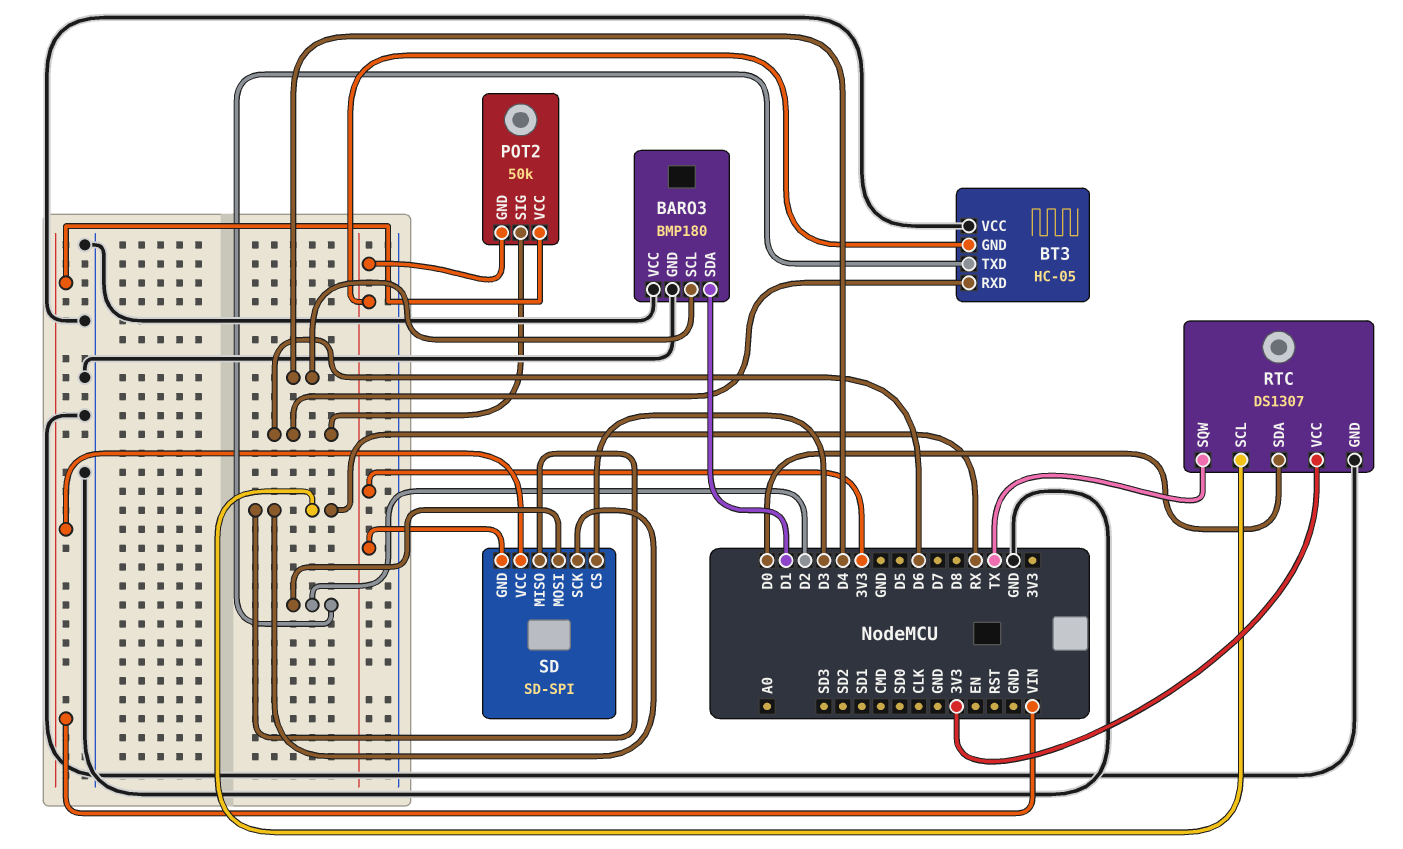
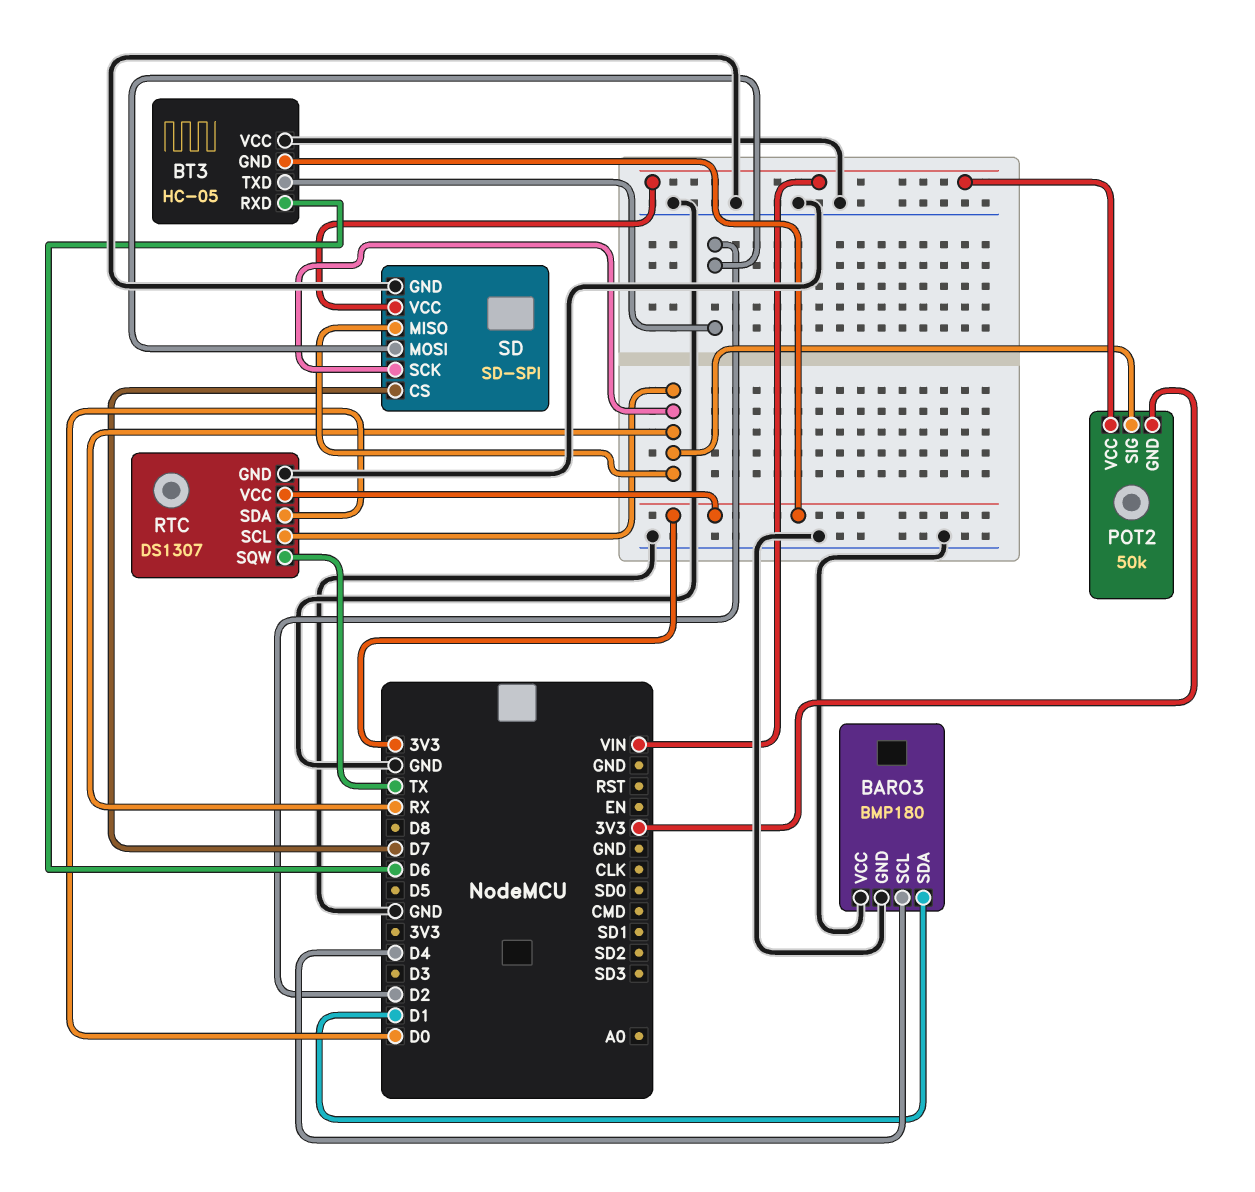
POT2 pin SIG: D6 -> RX
SD pin CS: D3 -> D7
SD pin GND: 3V3 -> GND

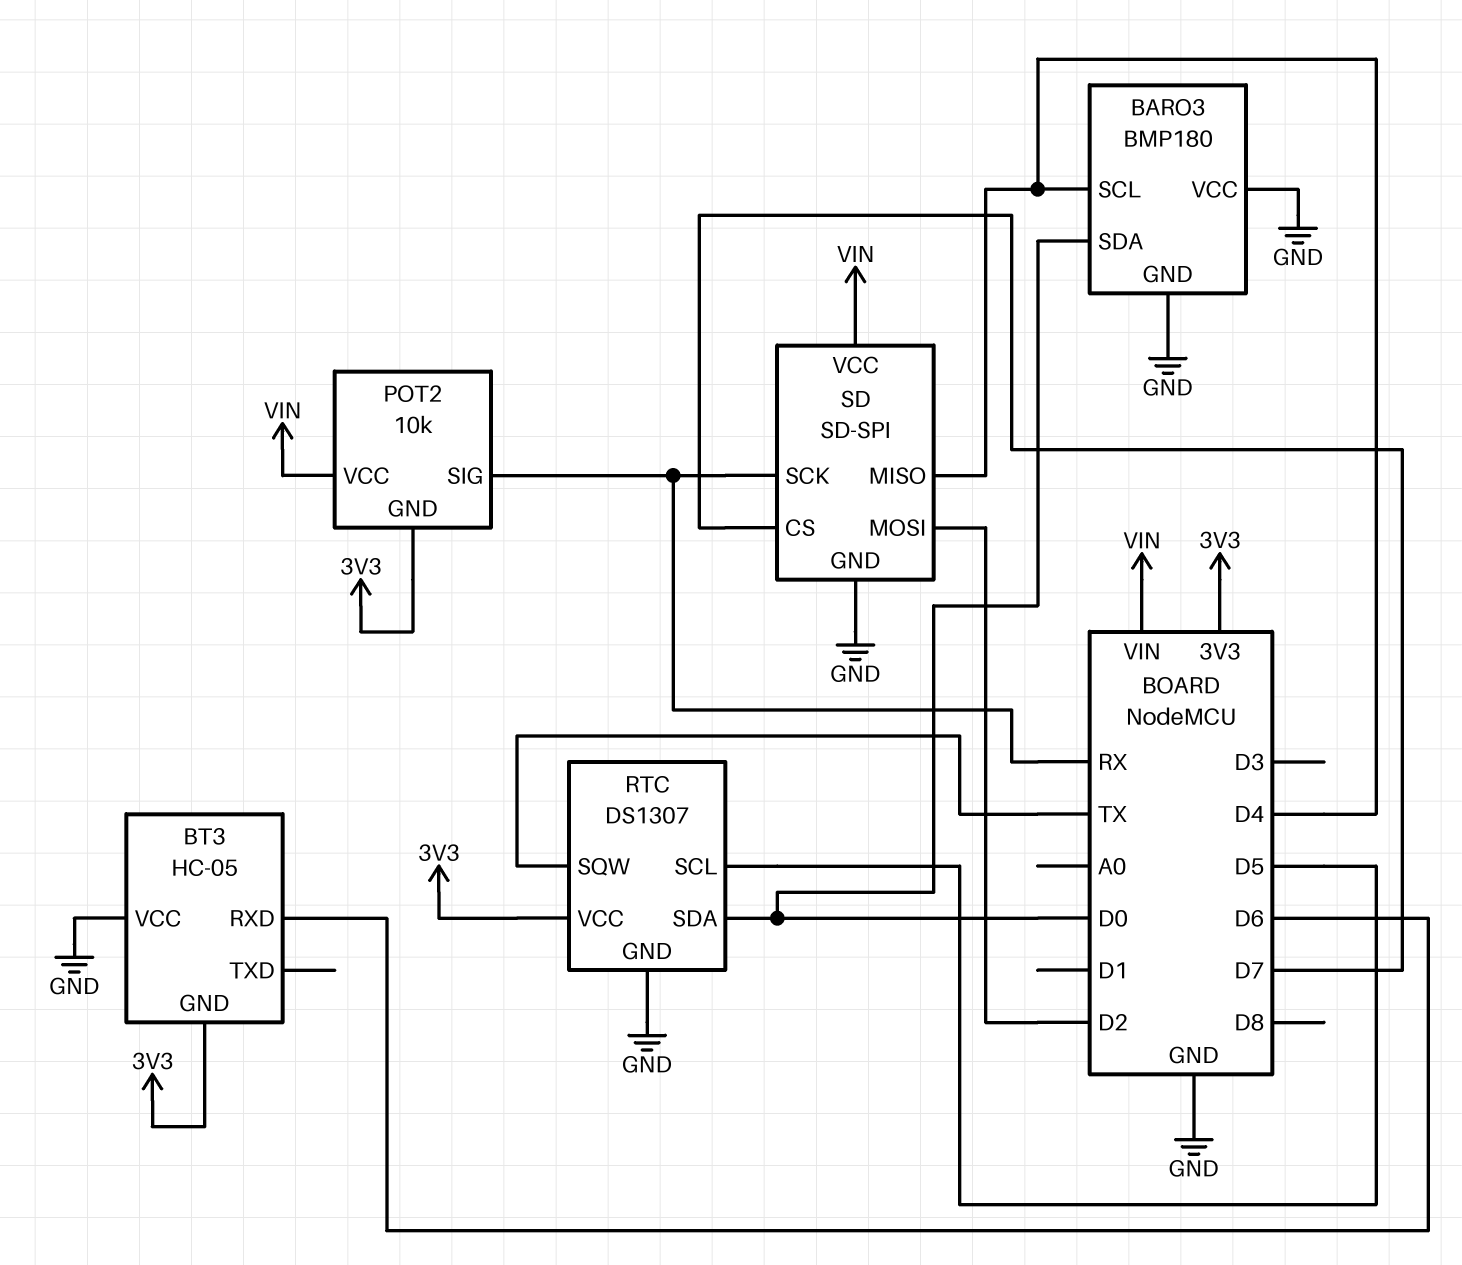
BARO3 pin SDA: D1 -> D0
BT3 pin TXD: D2 -> none
POT2: 50k -> 10k
RTC pin SCL: RX -> D5
SD pin MISO: RX -> D4

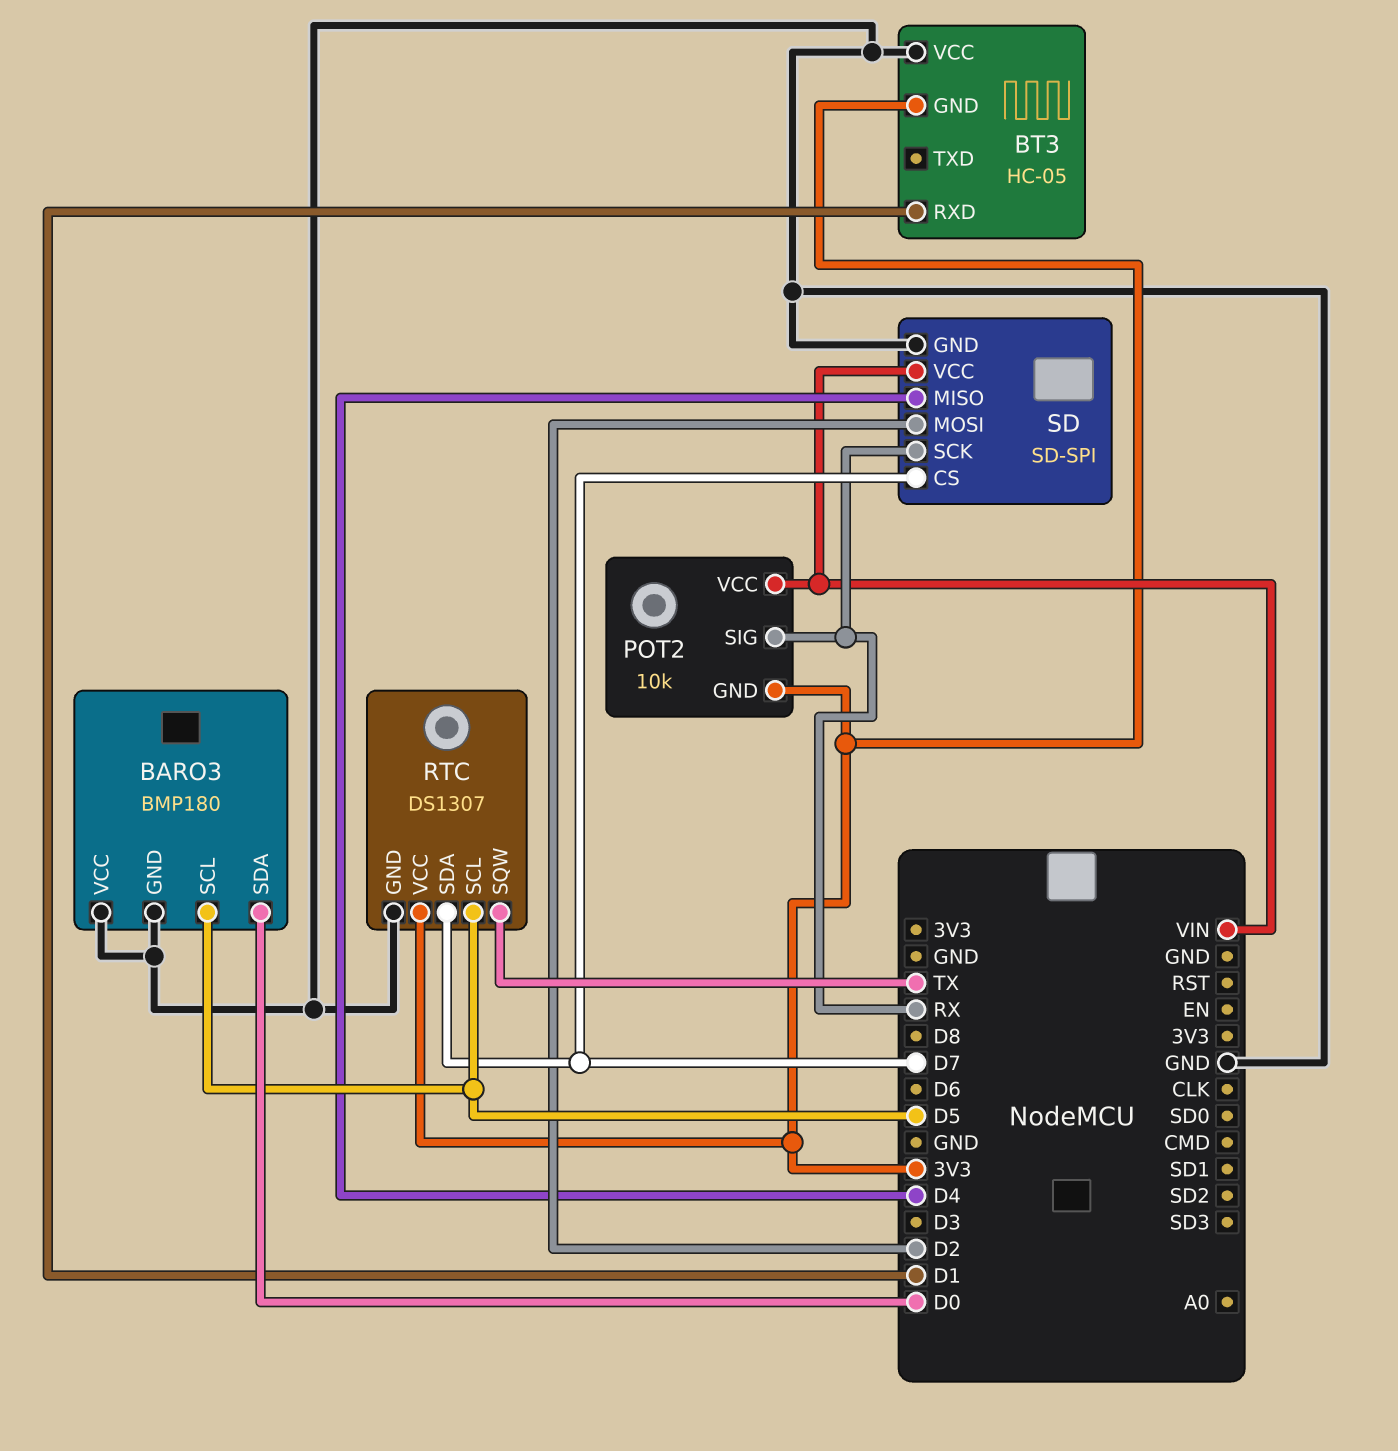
BARO3 pin SCL: D4 -> D5
BT3 pin RXD: D6 -> D1
RTC pin SDA: D0 -> D7

